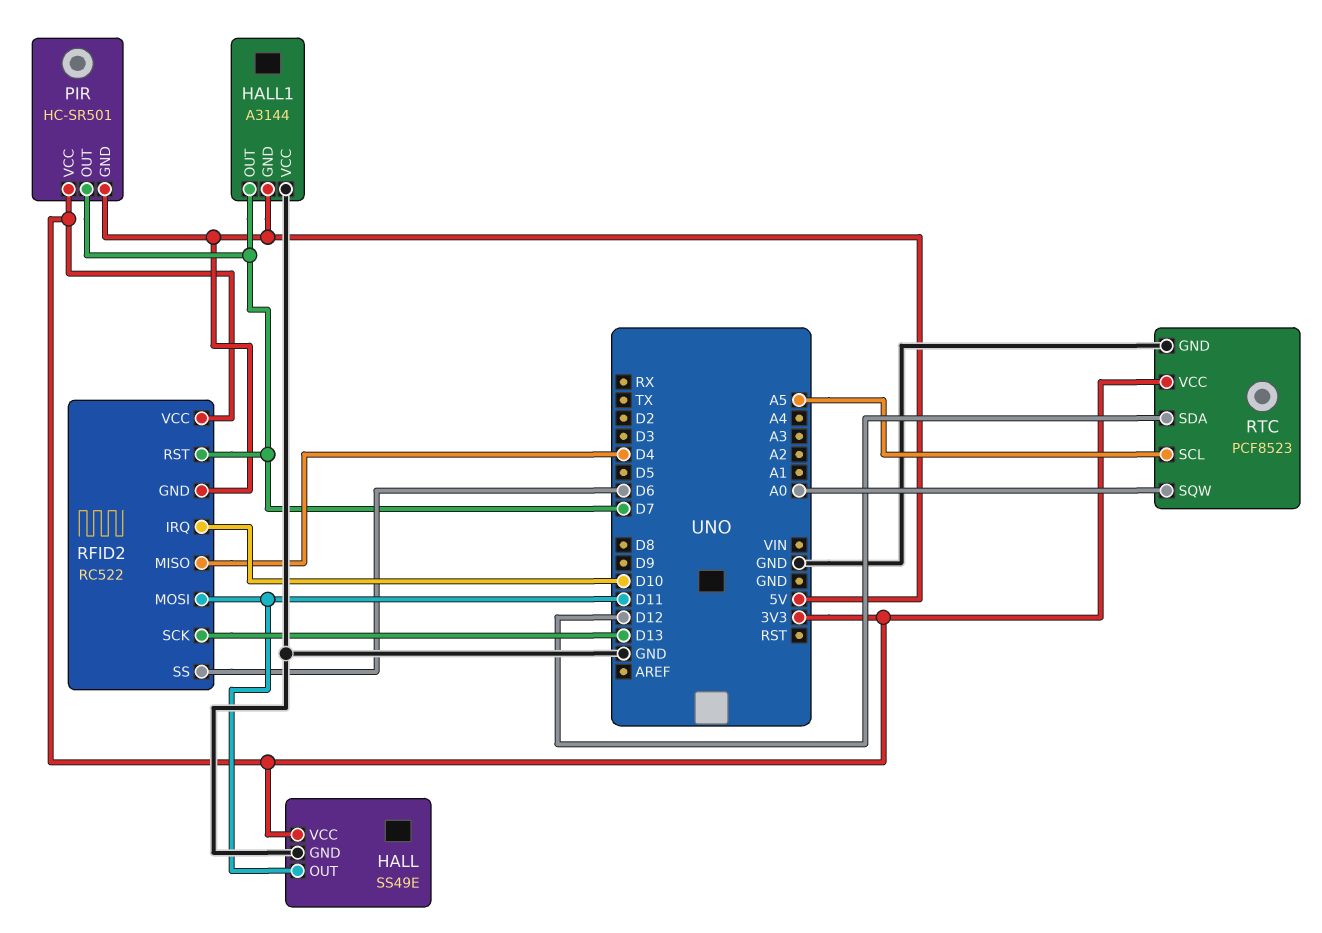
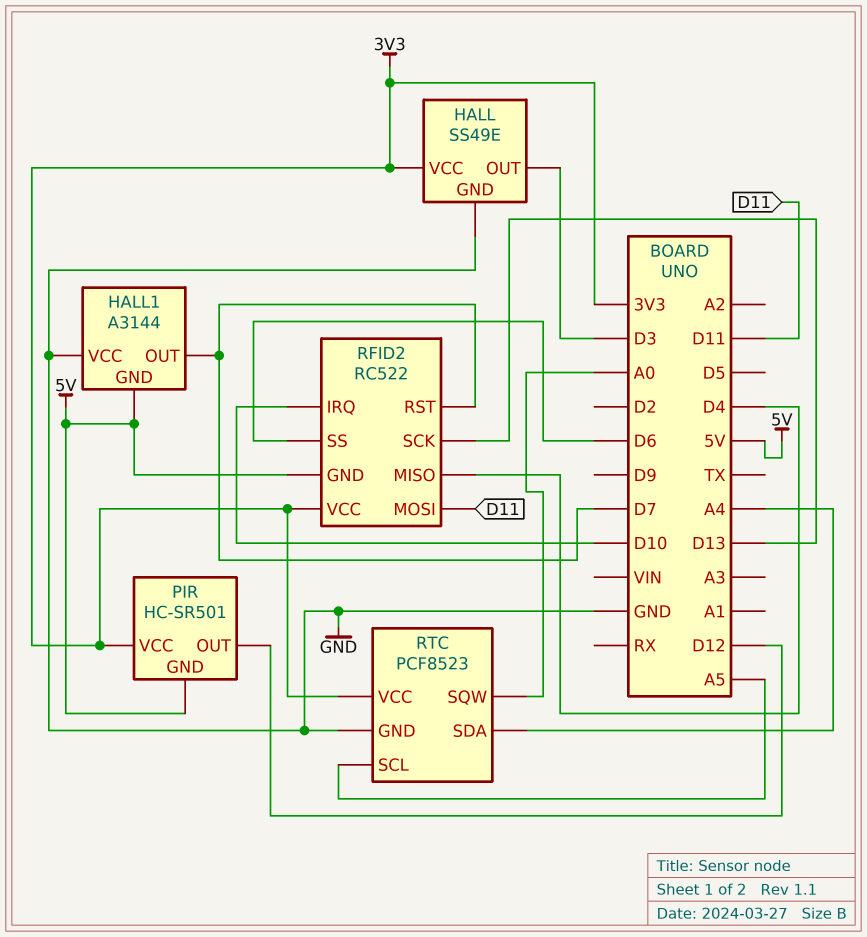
HALL pin OUT: D11 -> D3
PIR pin OUT: D7 -> D12
RTC pin SDA: D12 -> A4

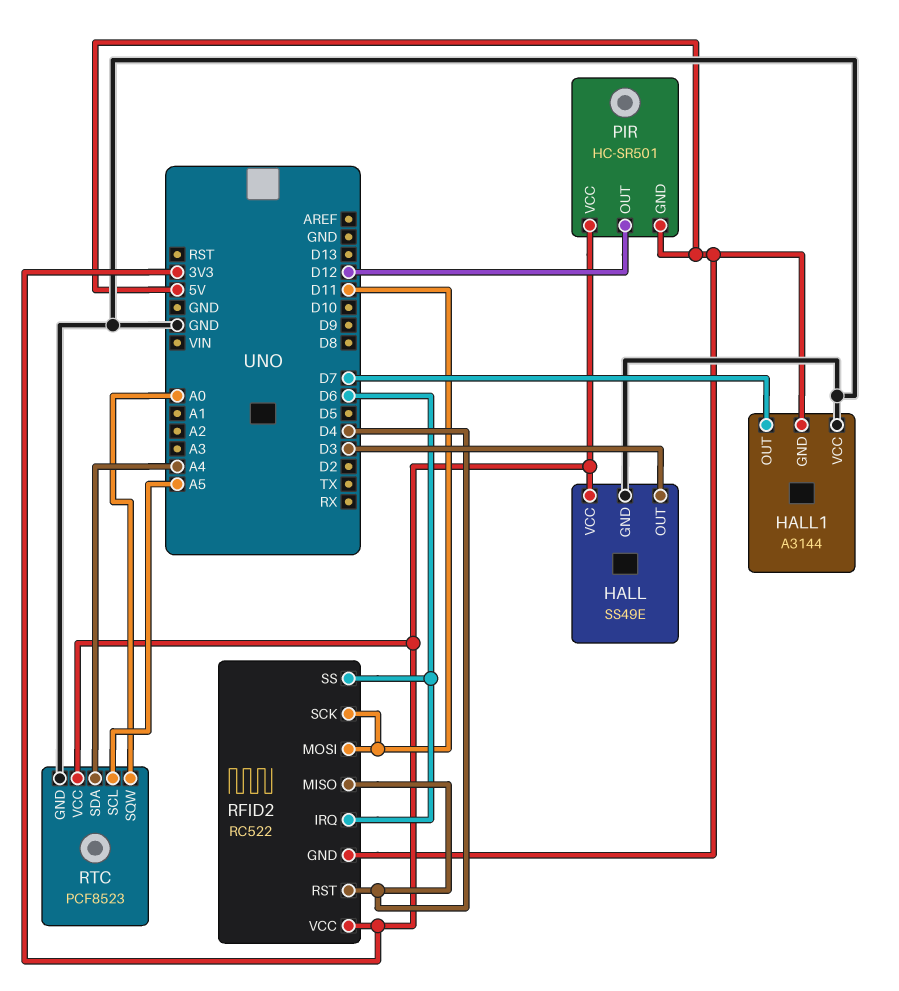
RFID2 pin IRQ: D10 -> D6
RFID2 pin RST: D7 -> D4
RFID2 pin SCK: D13 -> D11

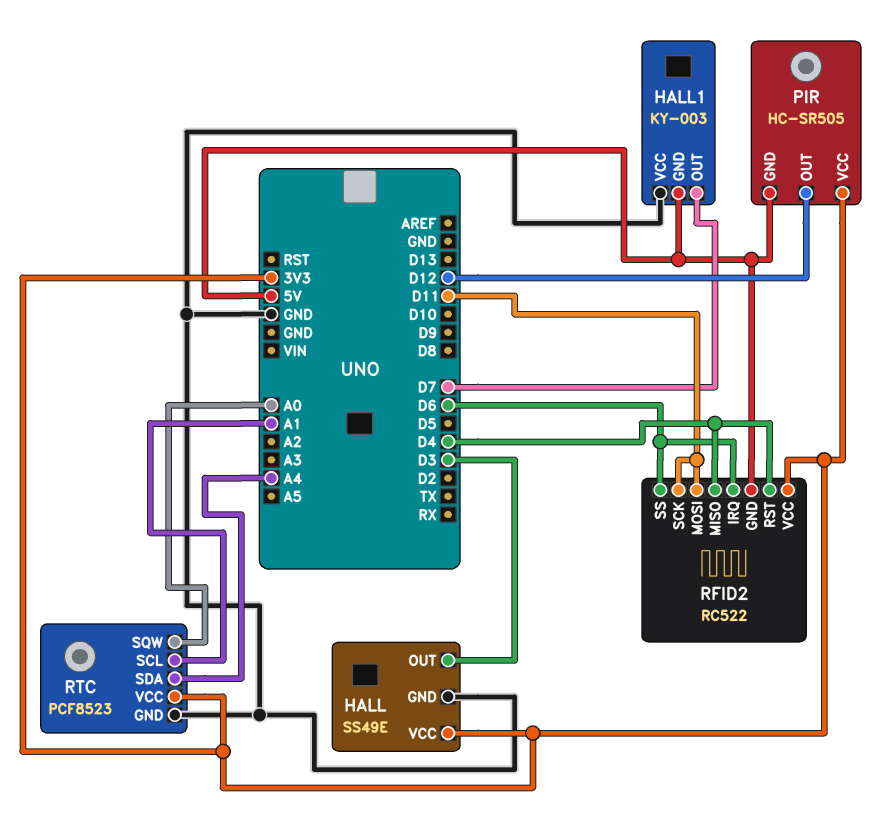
HALL1: A3144 -> KY-003
PIR: HC-SR501 -> HC-SR505
RTC pin SCL: A5 -> A1

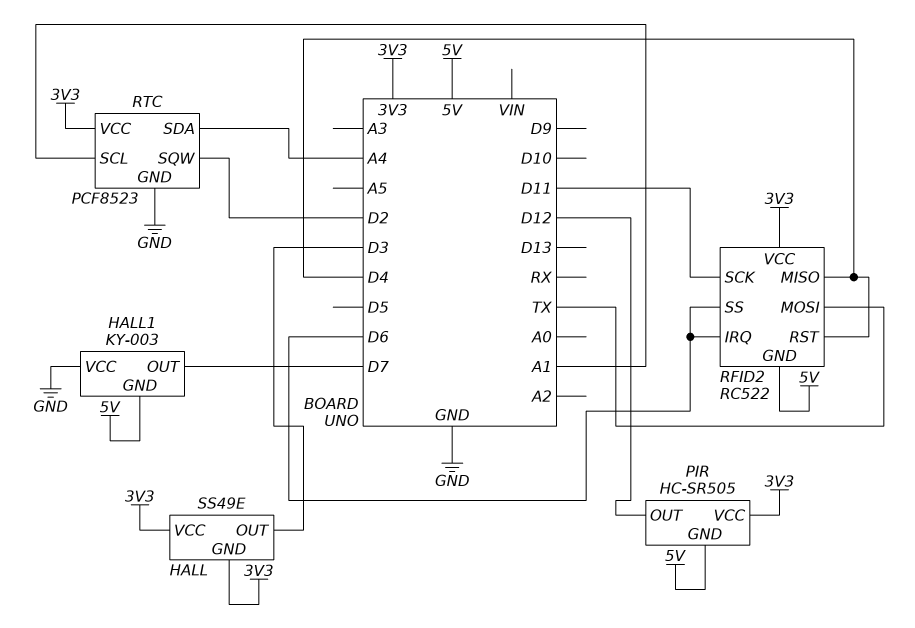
HALL pin GND: GND -> 3V3
RFID2 pin MOSI: D11 -> TX
RTC pin SQW: A0 -> D2

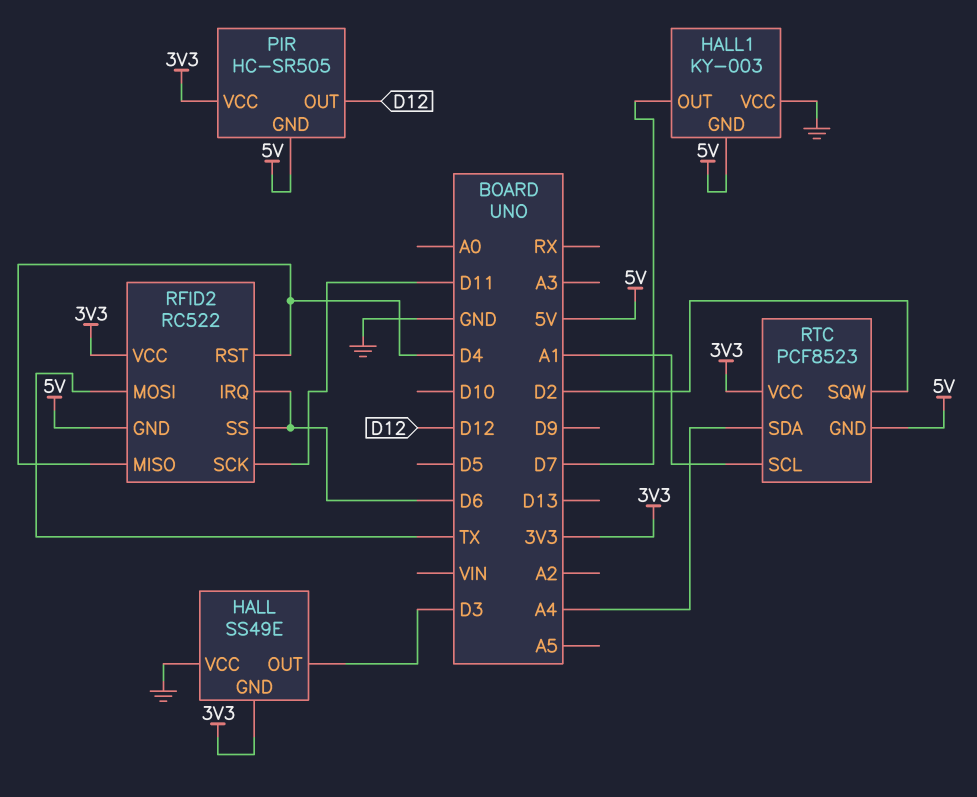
HALL pin VCC: 3V3 -> GND
RTC pin GND: GND -> 5V

